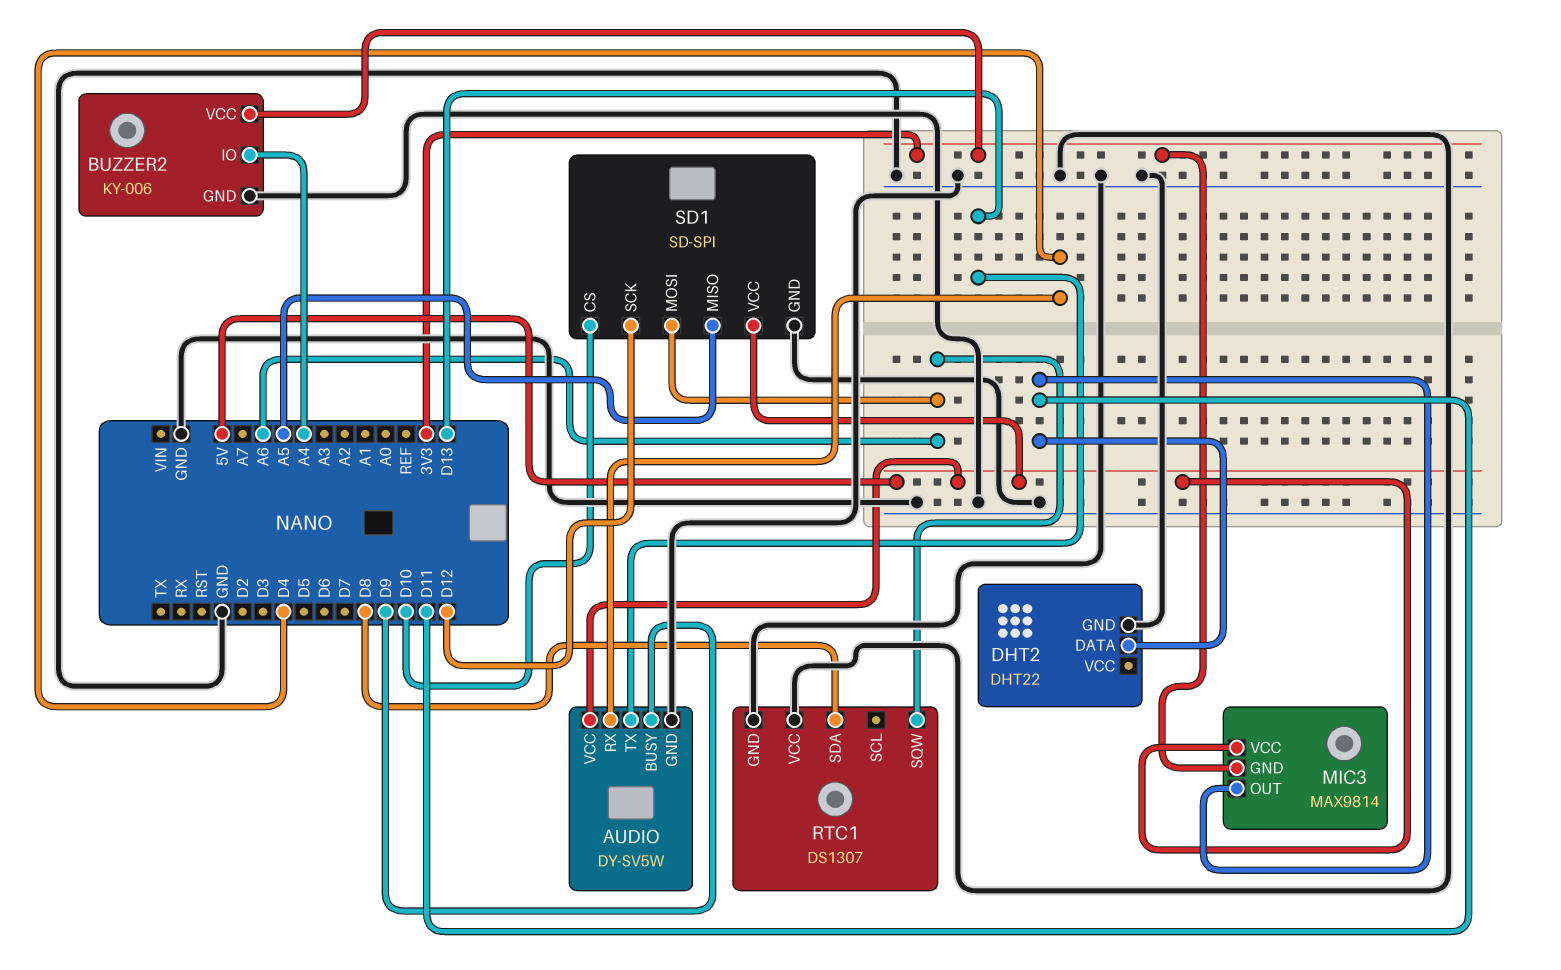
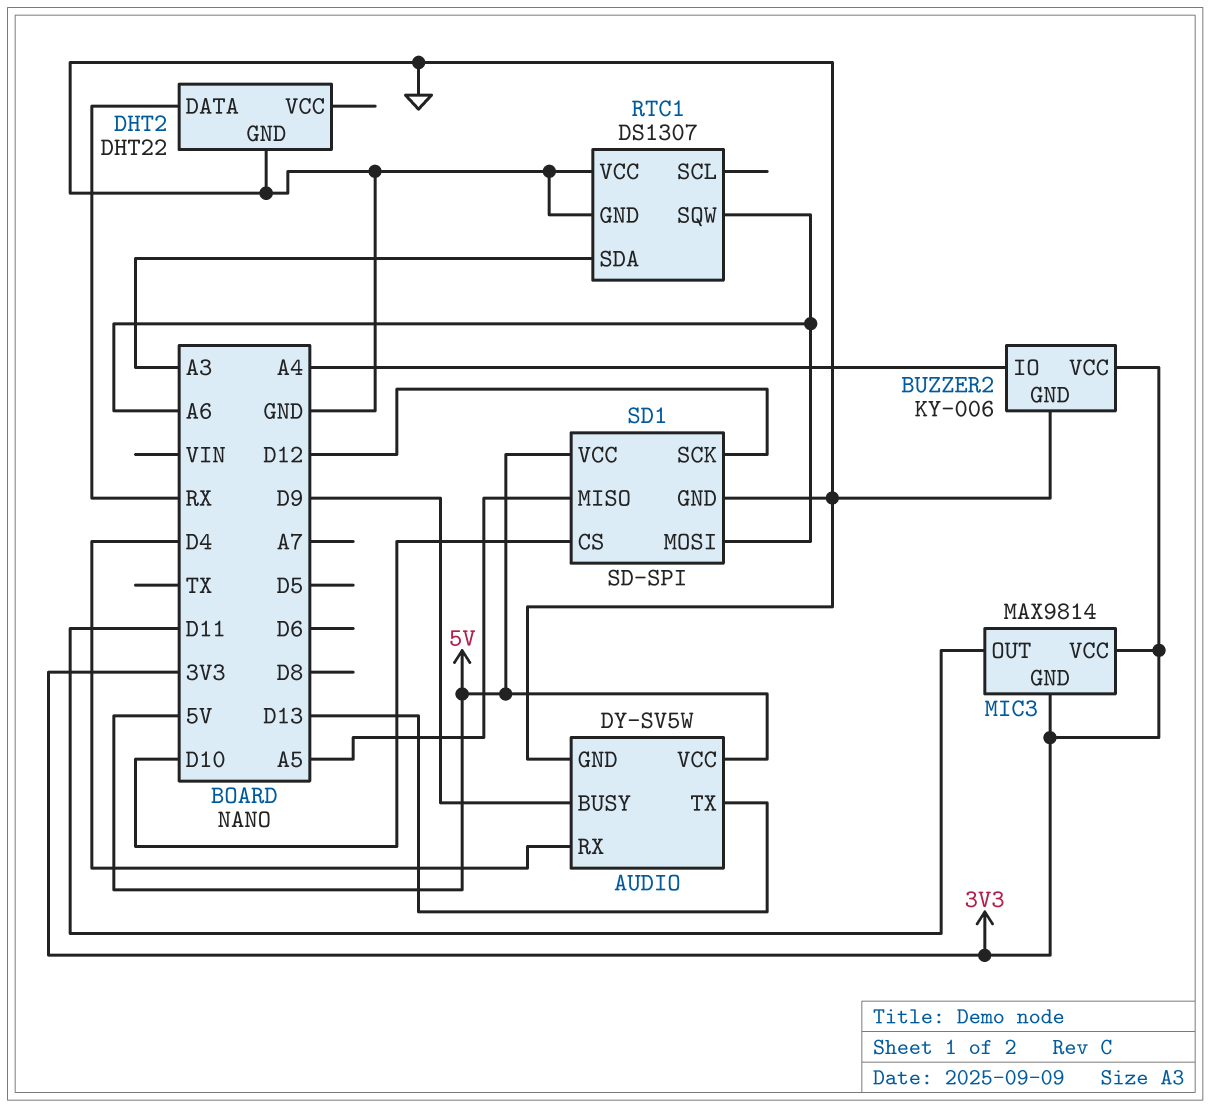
DHT2 pin DATA: D11 -> RX
MIC3 pin VCC: 5V -> 3V3
RTC1 pin SDA: D8 -> A3

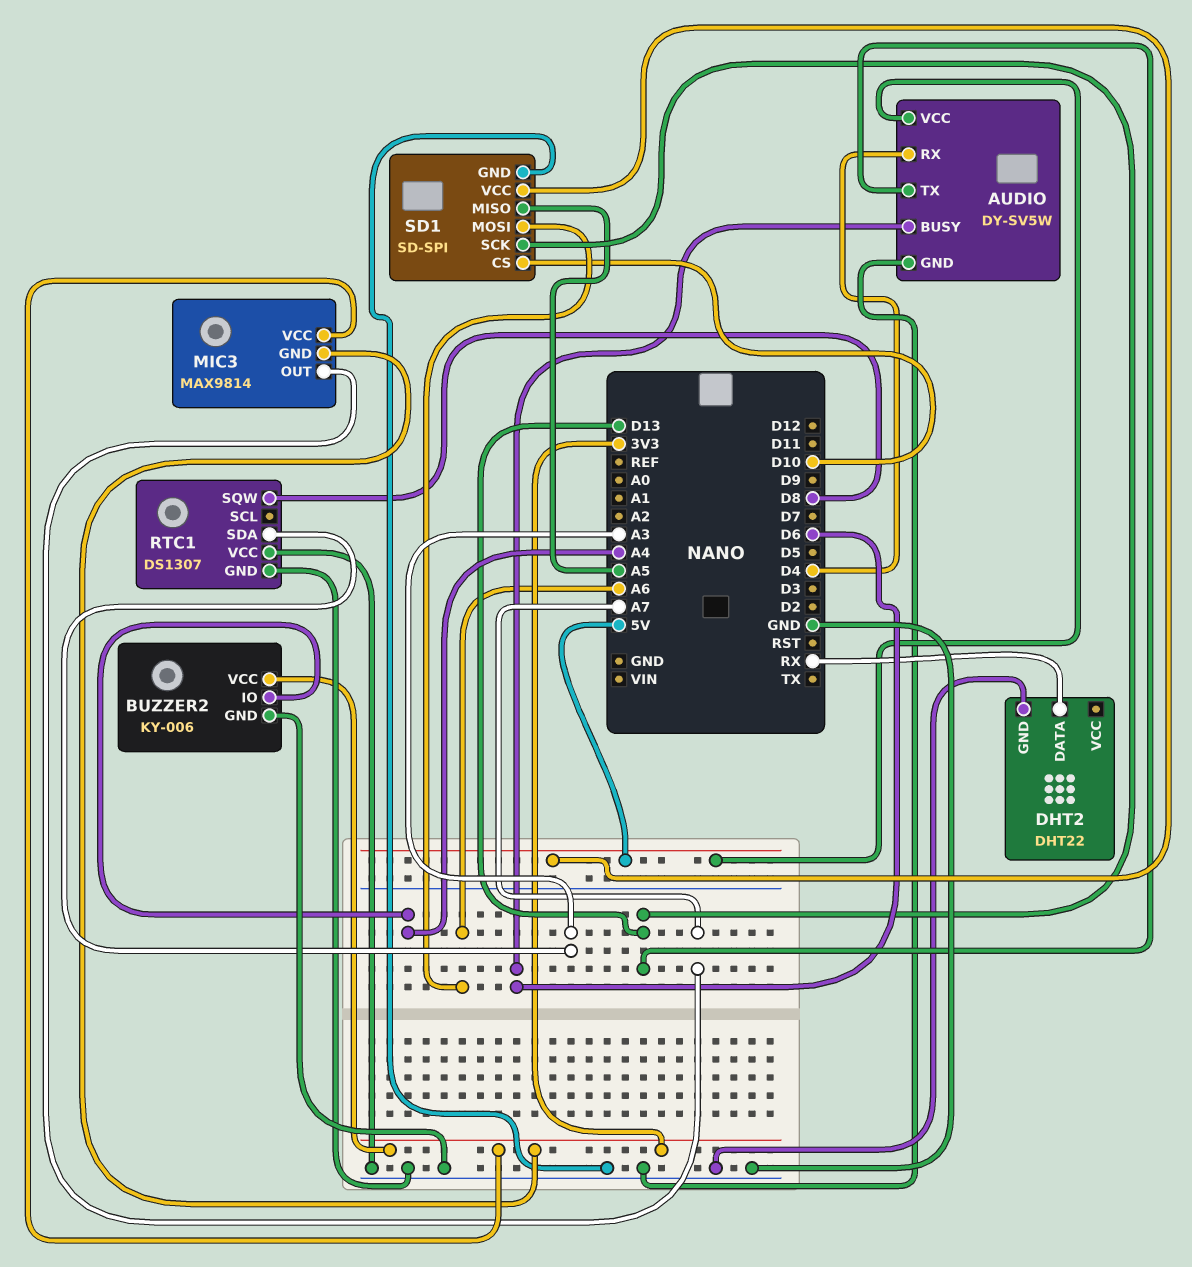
AUDIO pin BUSY: D9 -> D6
MIC3 pin OUT: D11 -> A7
RTC1 pin SQW: A6 -> D8
SD1 pin SCK: D12 -> D13

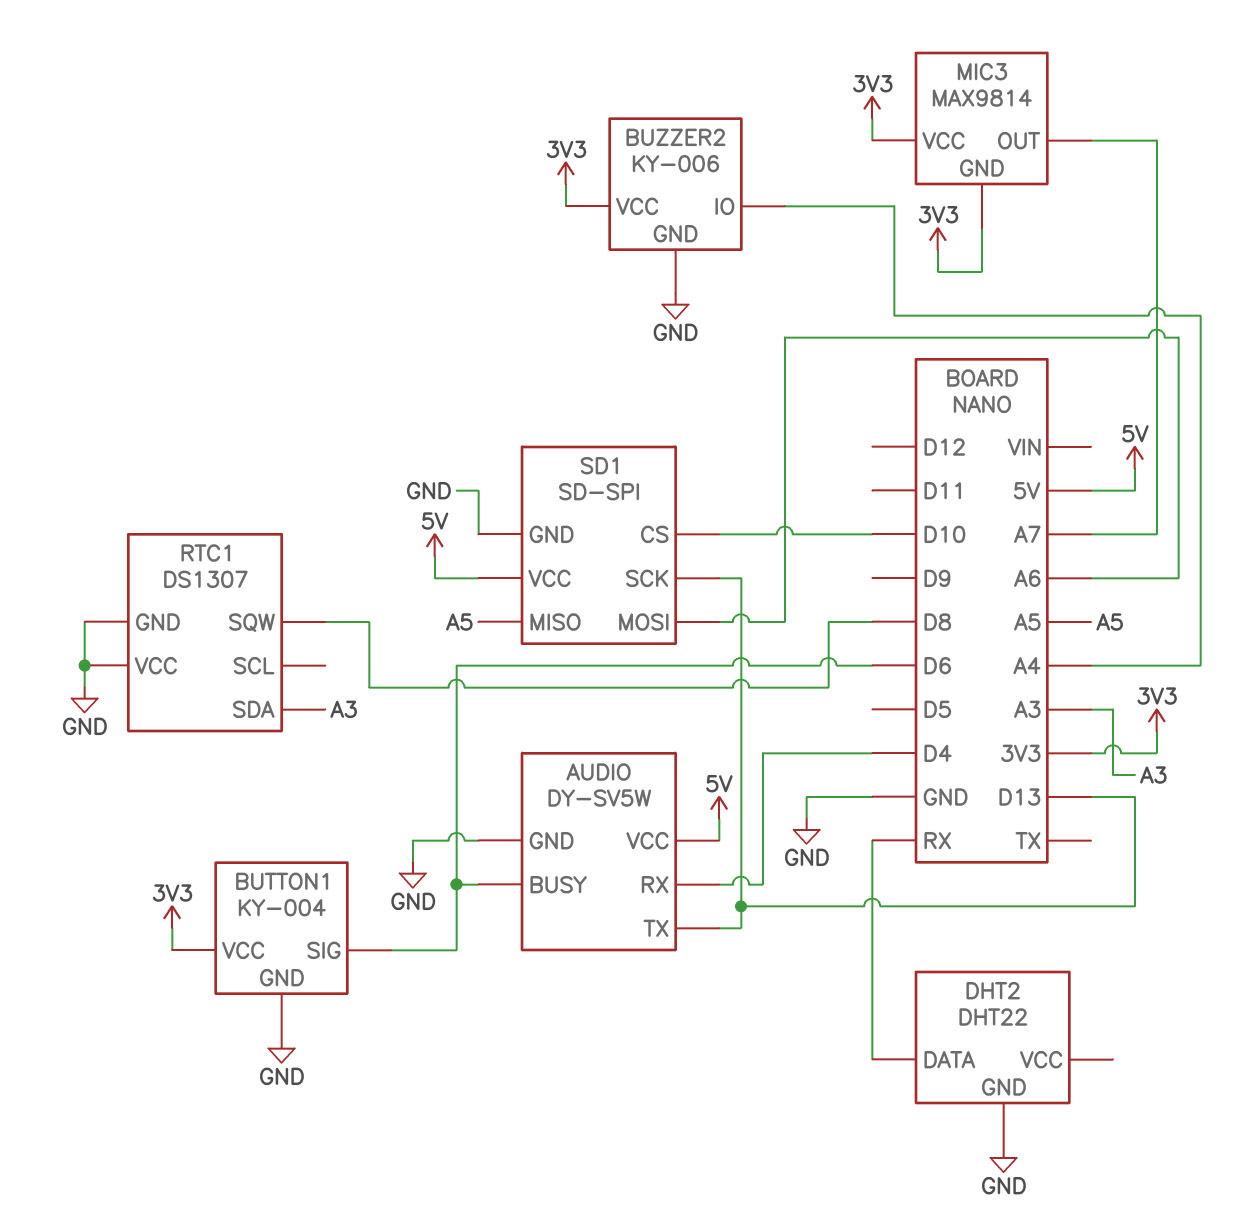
BUTTON1: none -> KY-004
BUTTON1 pin GND: none -> GND
BUTTON1 pin SIG: none -> D6
BUTTON1 pin VCC: none -> 3V3

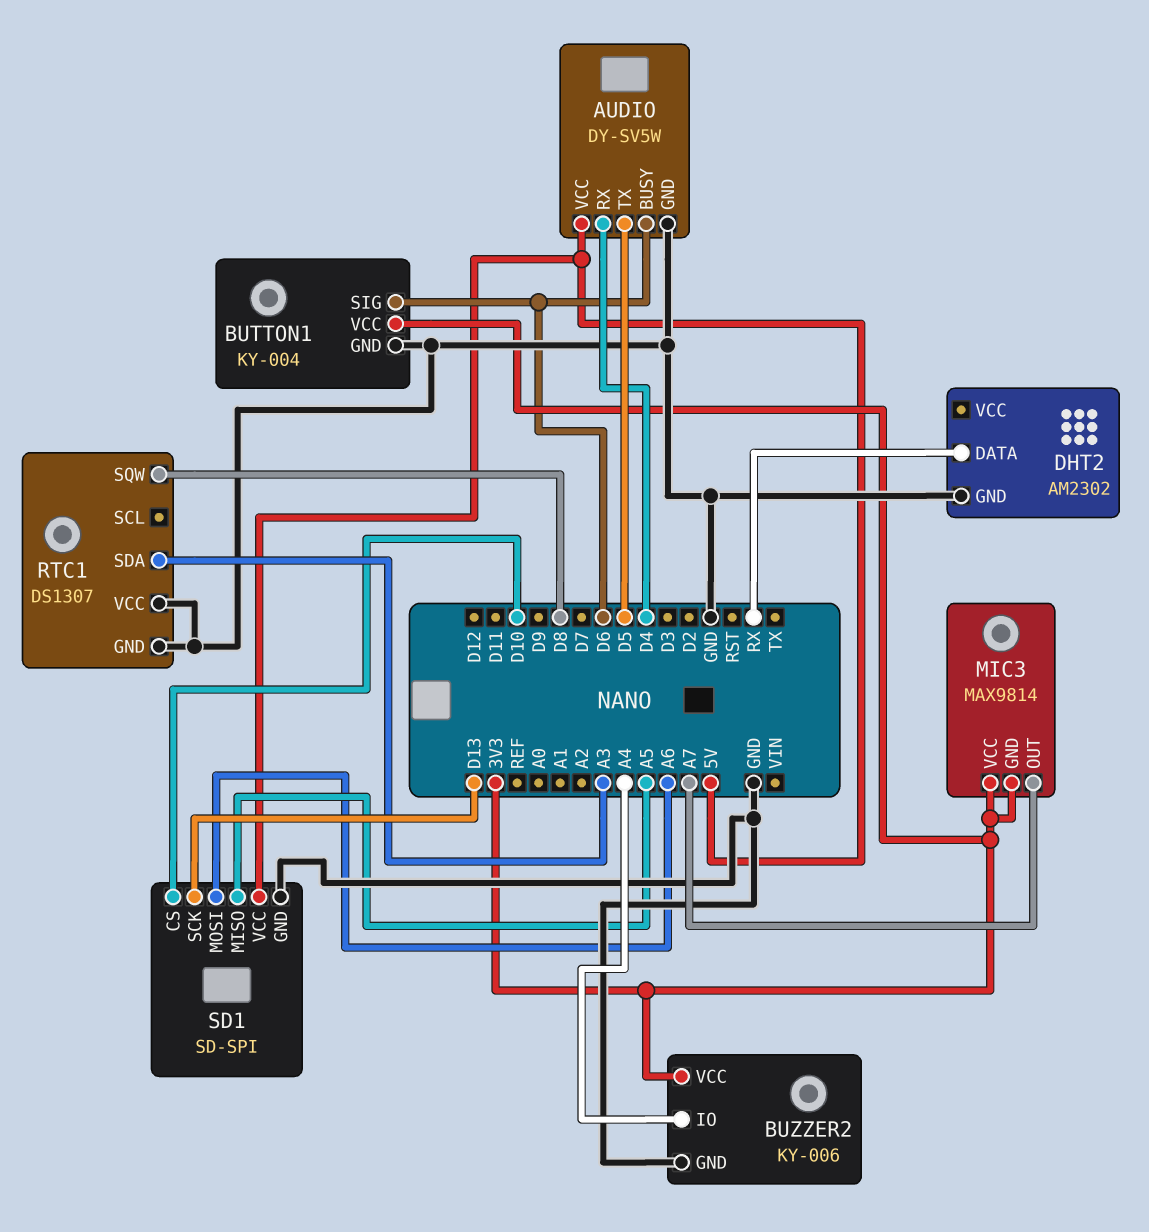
AUDIO pin TX: D13 -> D5
DHT2: DHT22 -> AM2302

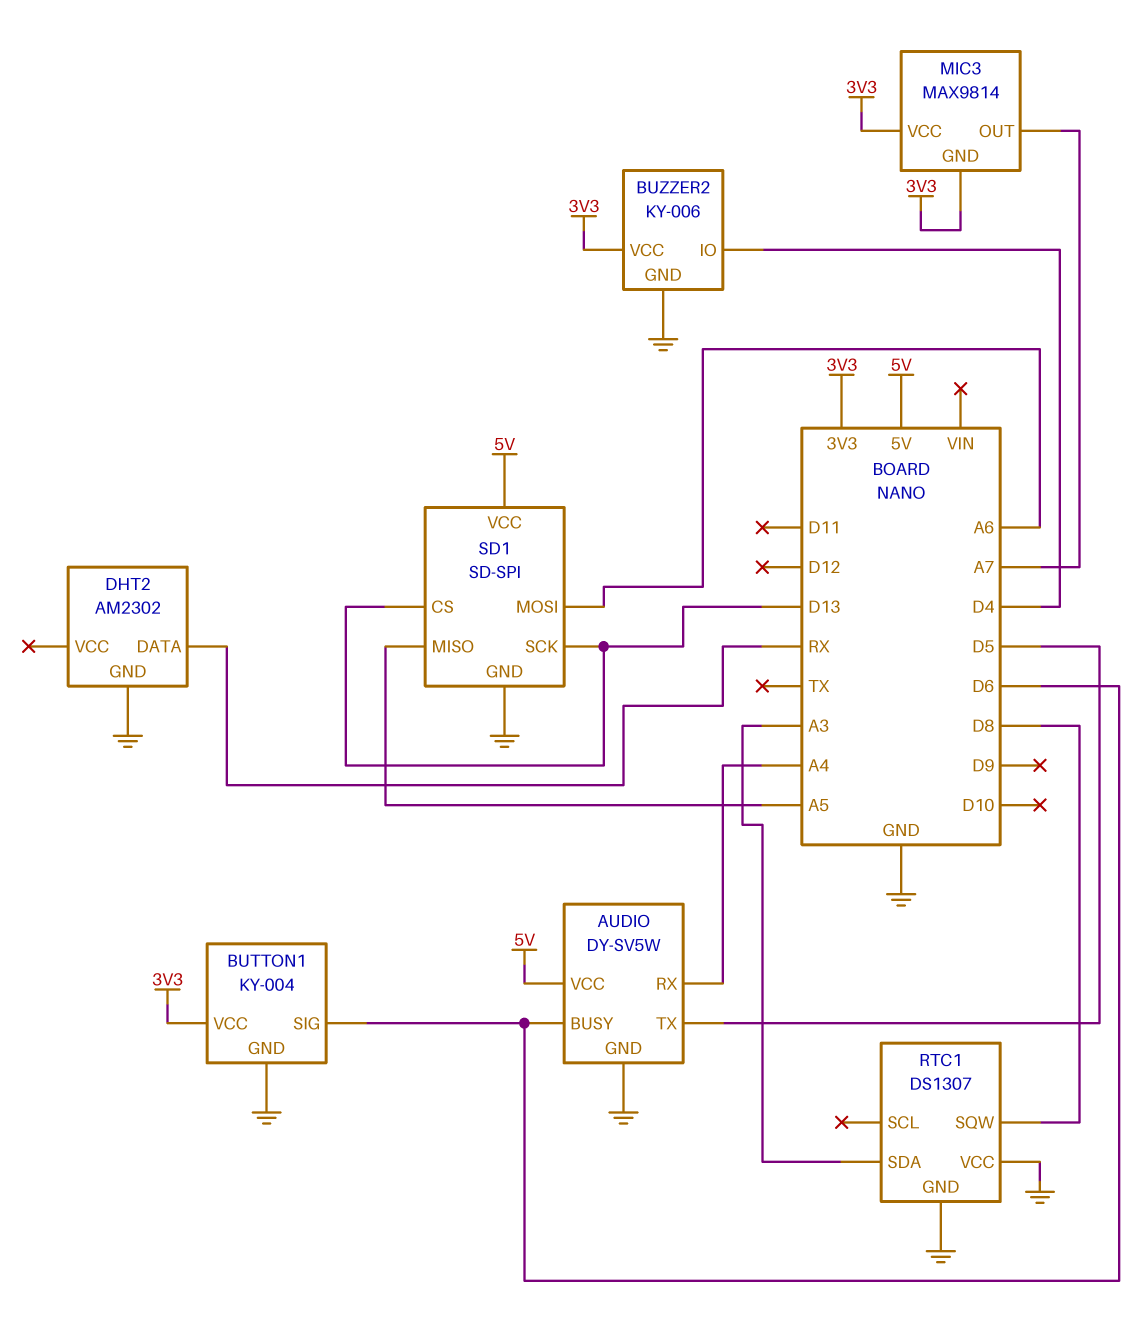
AUDIO pin RX: D4 -> A4
BUZZER2 pin IO: A4 -> D4
SD1 pin CS: D10 -> D13

